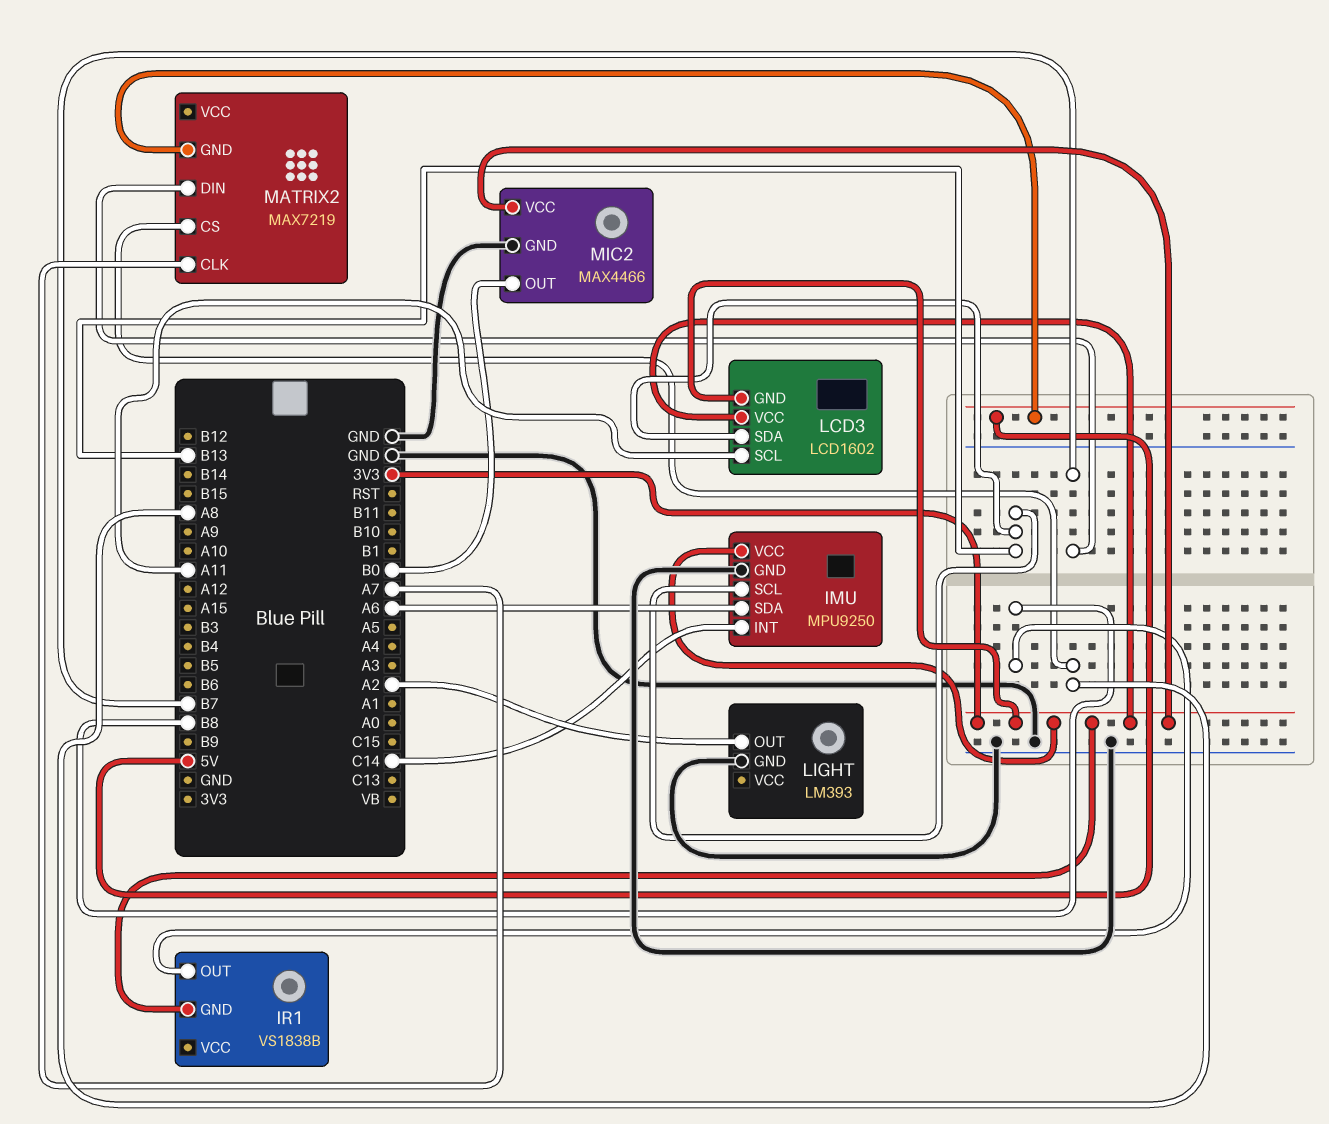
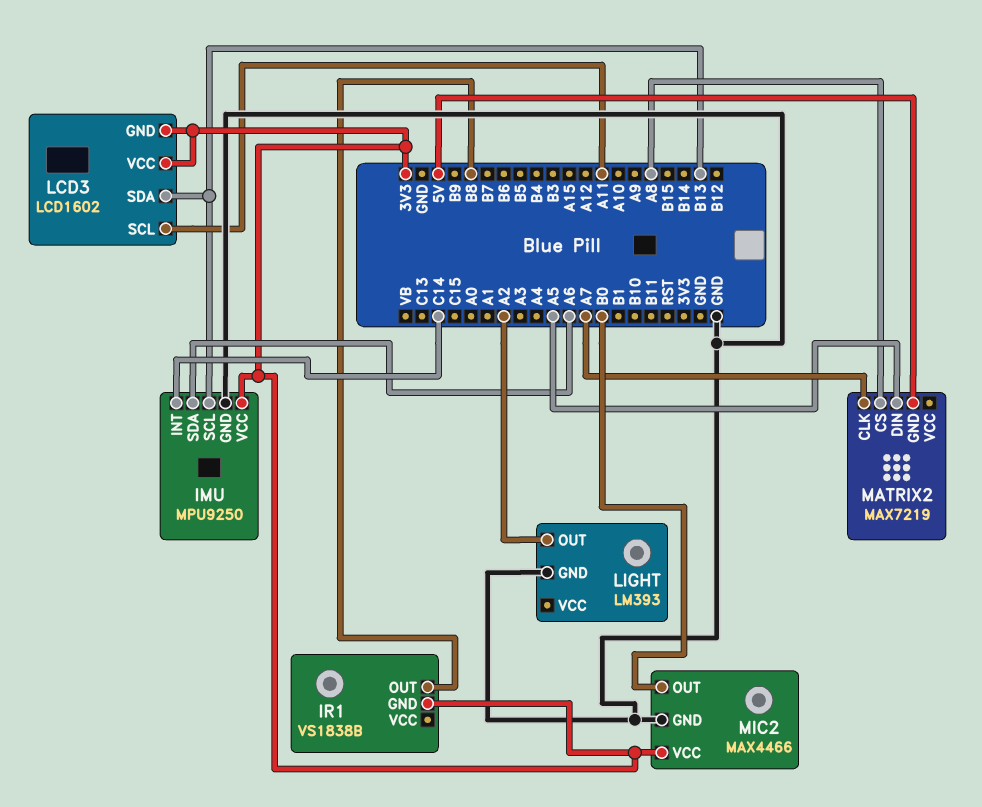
MATRIX2 pin DIN: B7 -> A5

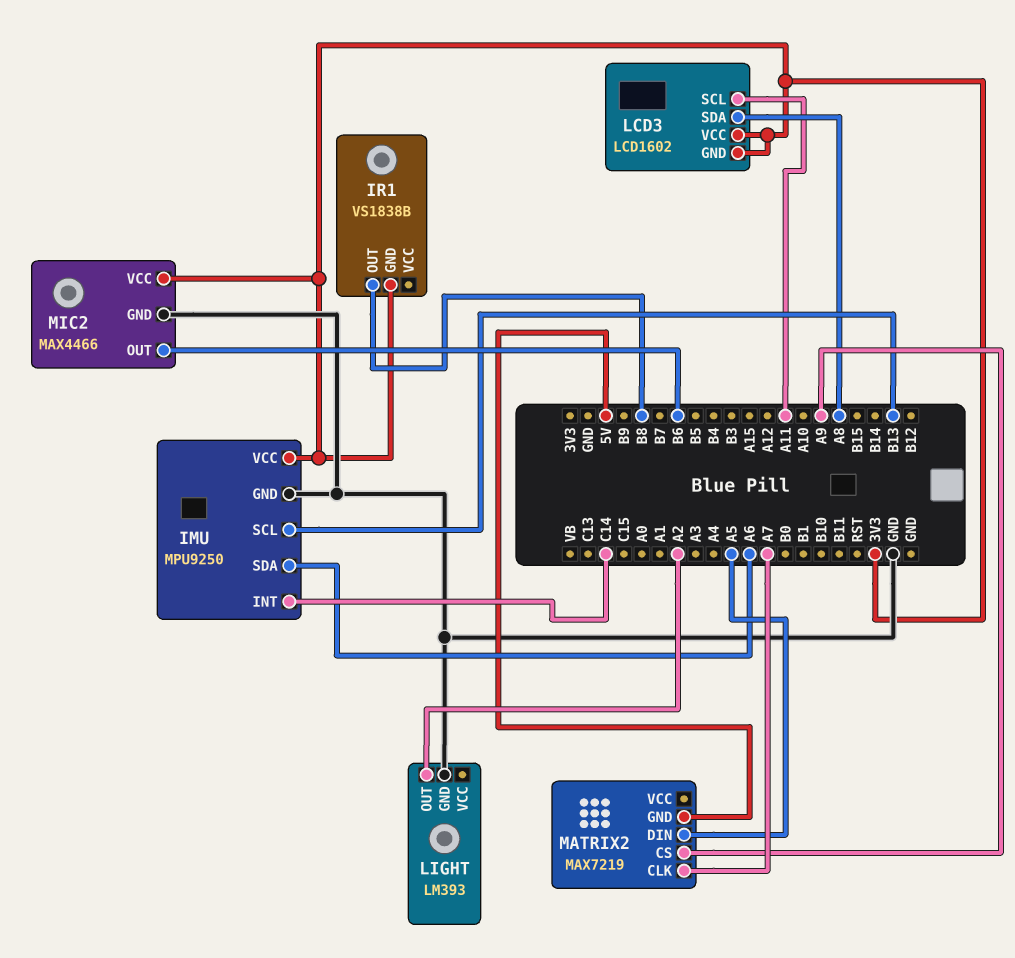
LCD3 pin SDA: B13 -> A8
MATRIX2 pin CS: A8 -> A9
MIC2 pin OUT: B0 -> B6

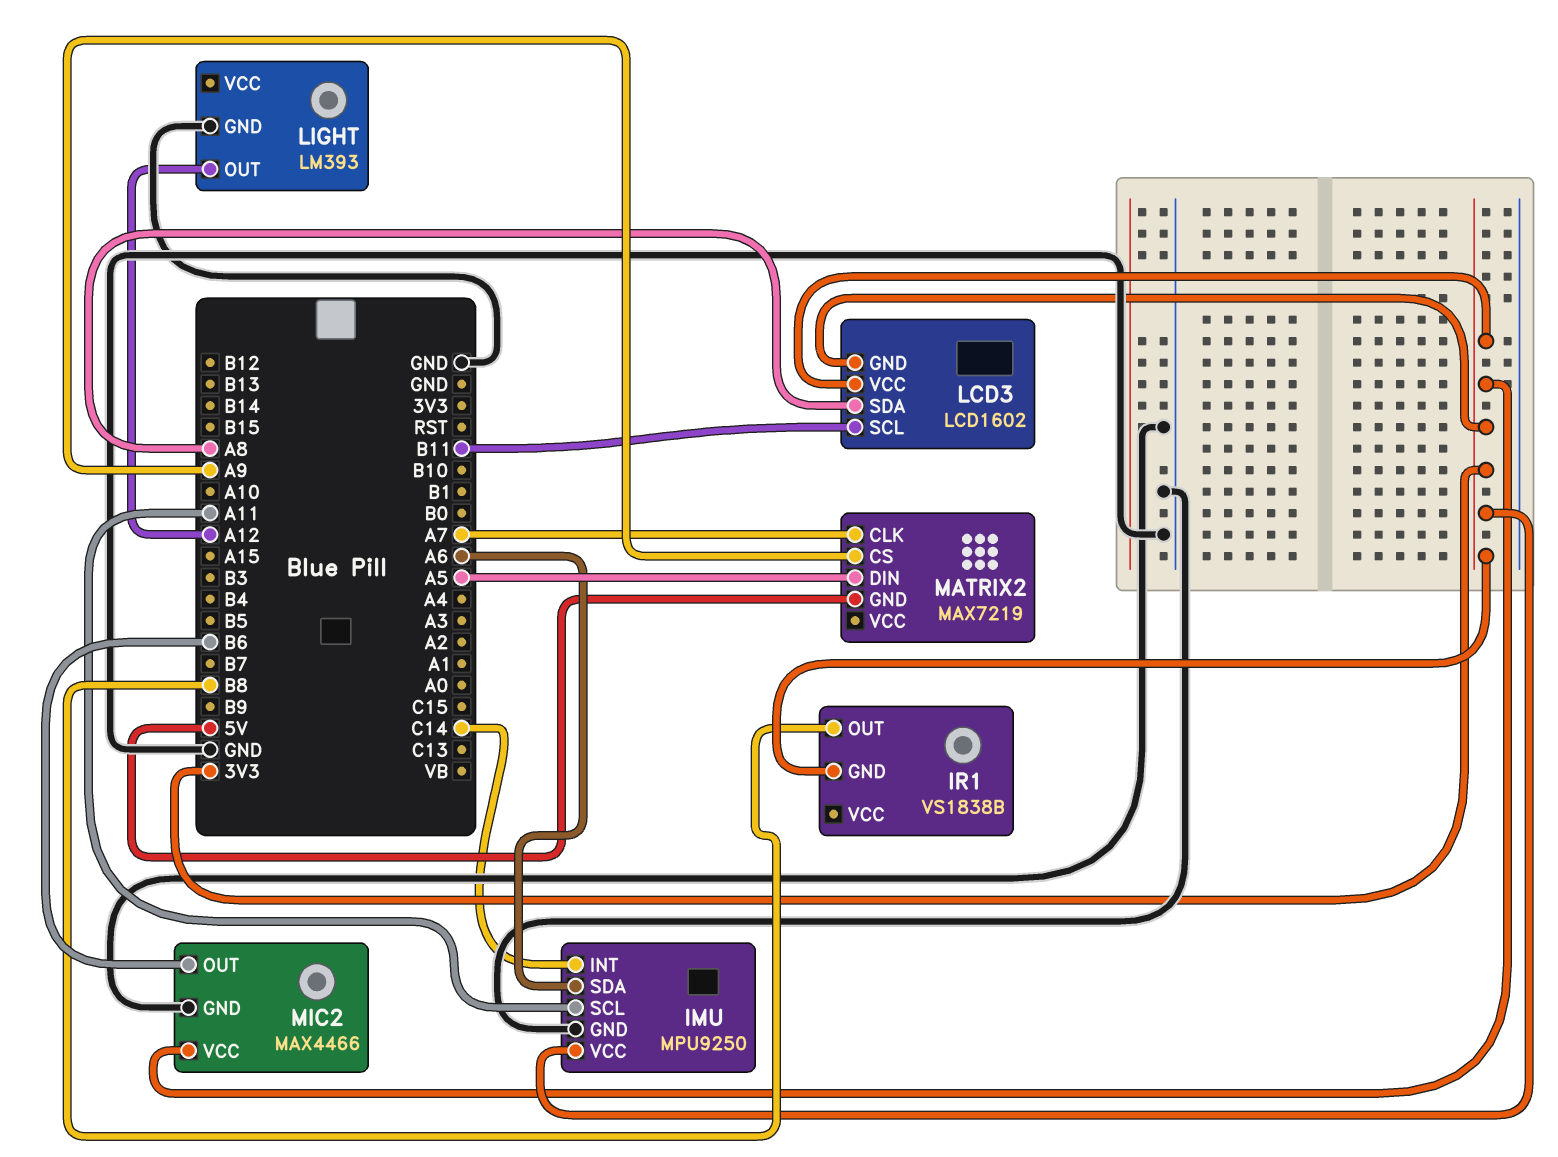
IMU pin SCL: B13 -> A11
LCD3 pin SCL: A11 -> B11
LIGHT pin OUT: A2 -> A12

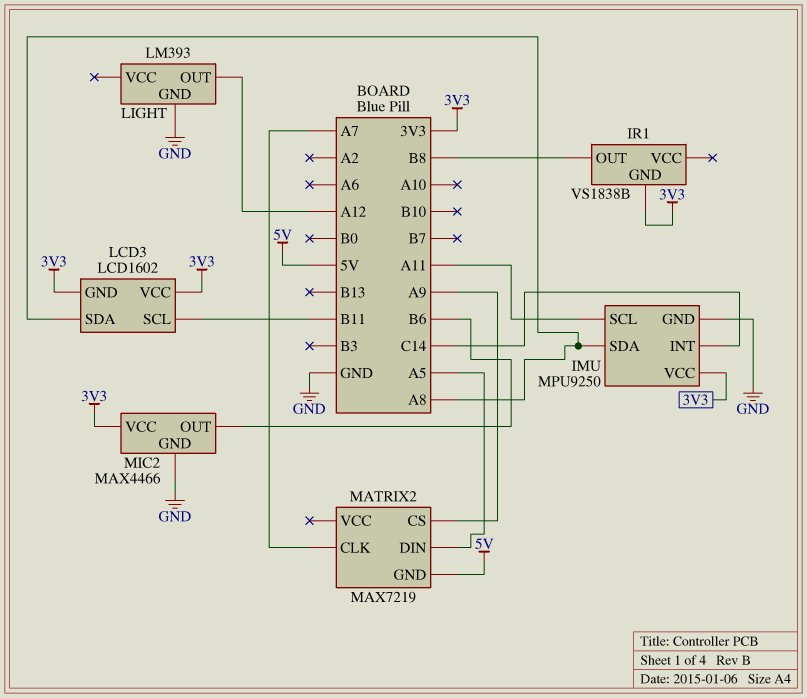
IMU pin SDA: A6 -> A8

